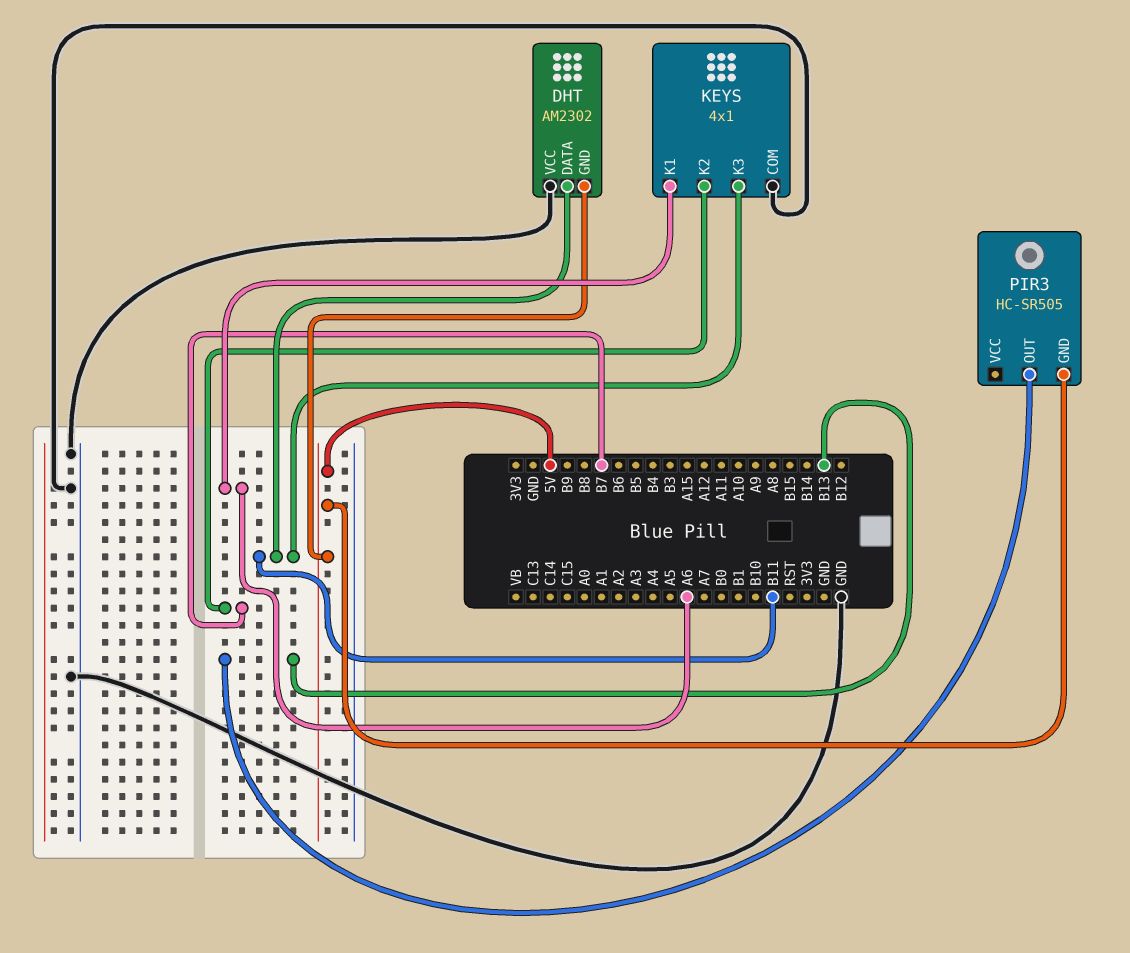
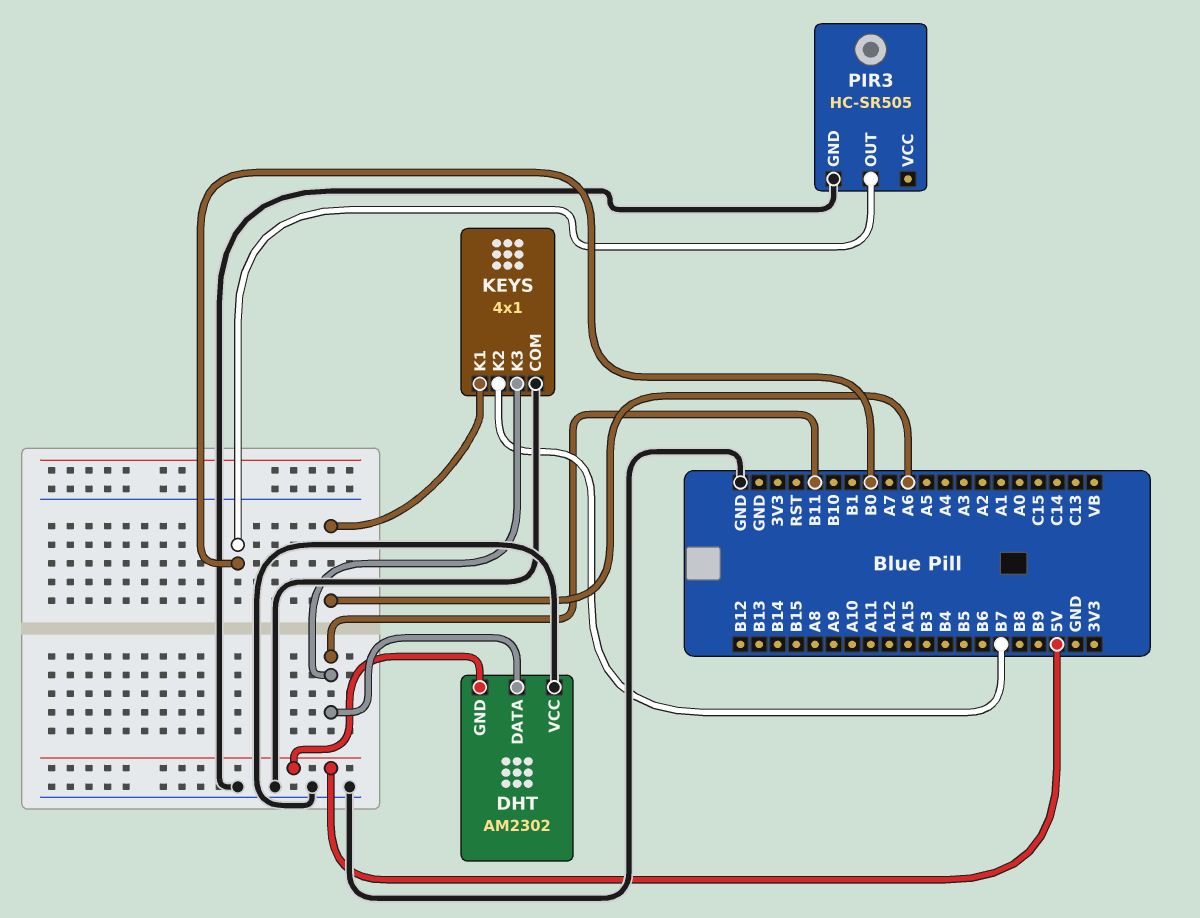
PIR3 pin GND: 5V -> GND
PIR3 pin OUT: B13 -> B0

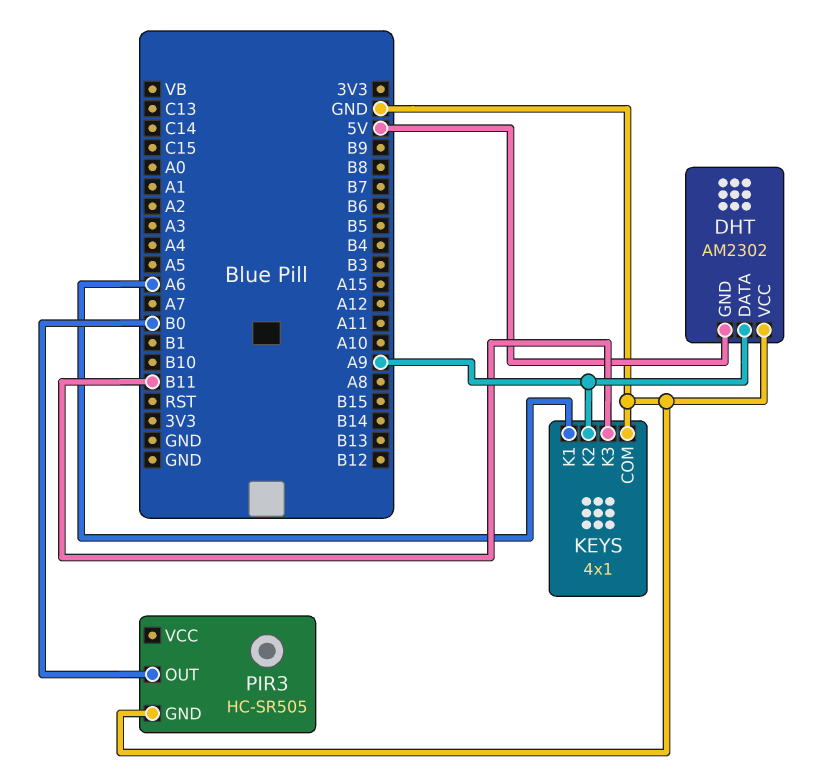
DHT pin DATA: B11 -> A9
KEYS pin K2: B7 -> A9

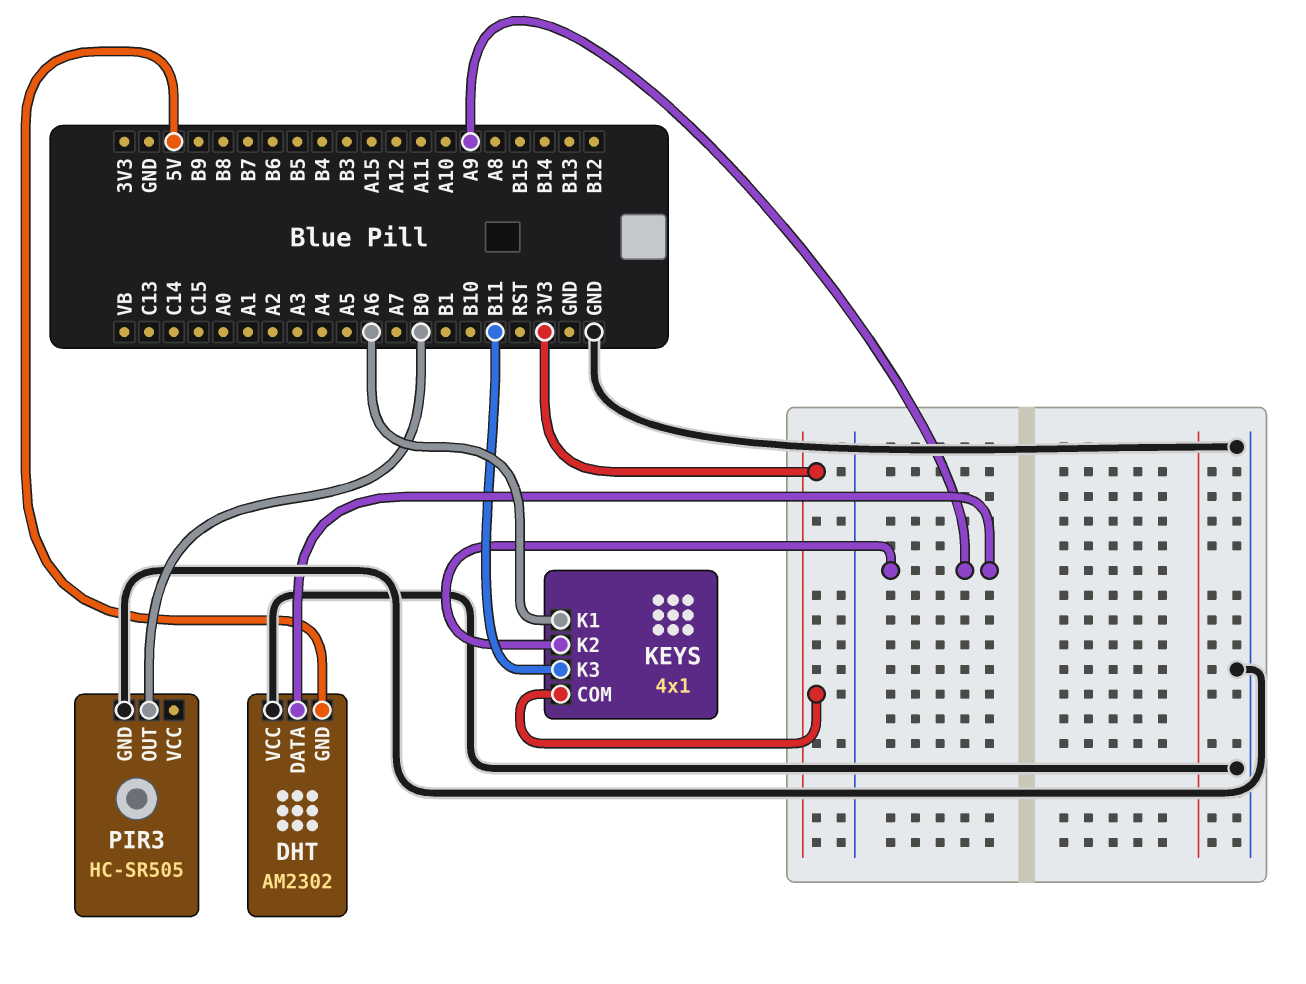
KEYS pin COM: GND -> 3V3

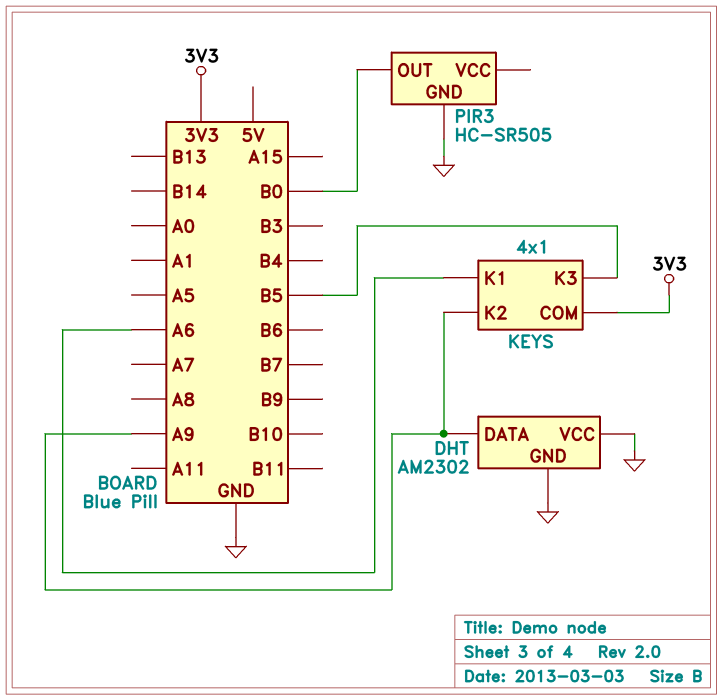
DHT pin GND: 5V -> GND
KEYS pin K3: B11 -> B5

